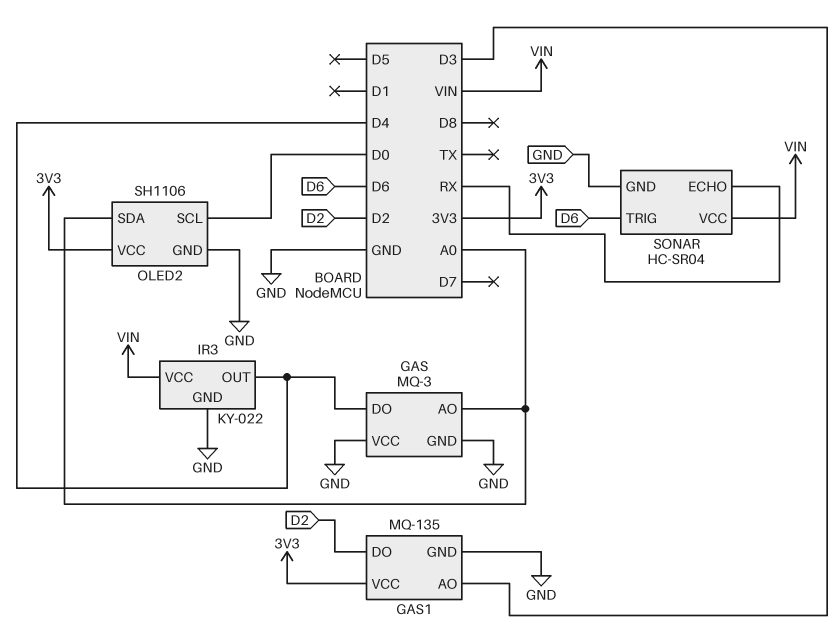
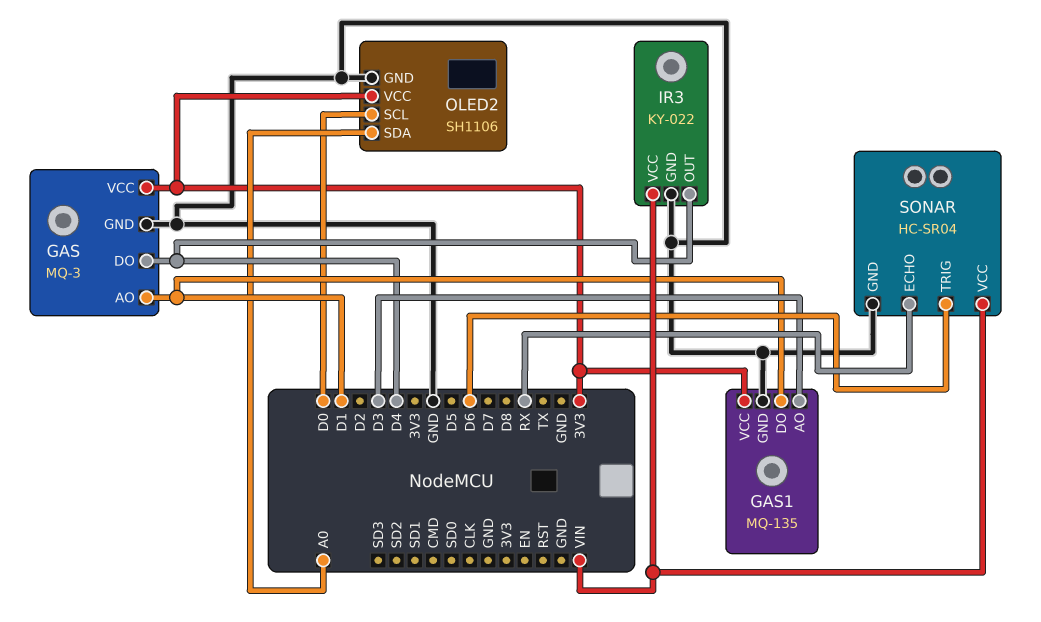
GAS pin AO: A0 -> D1
GAS pin VCC: GND -> 3V3
GAS1 pin DO: D2 -> D1

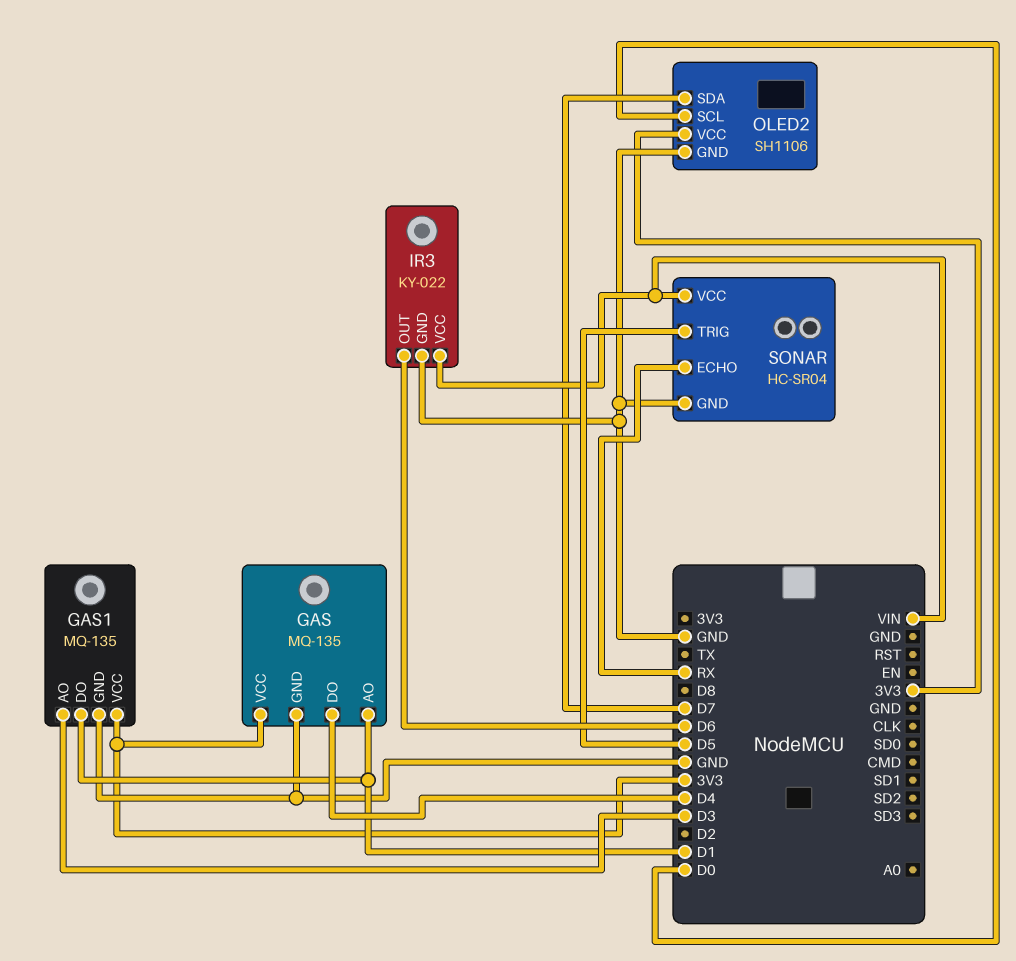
GAS: MQ-3 -> MQ-135
IR3 pin OUT: D4 -> D6
OLED2 pin SDA: A0 -> D7
SONAR pin TRIG: D6 -> D5

